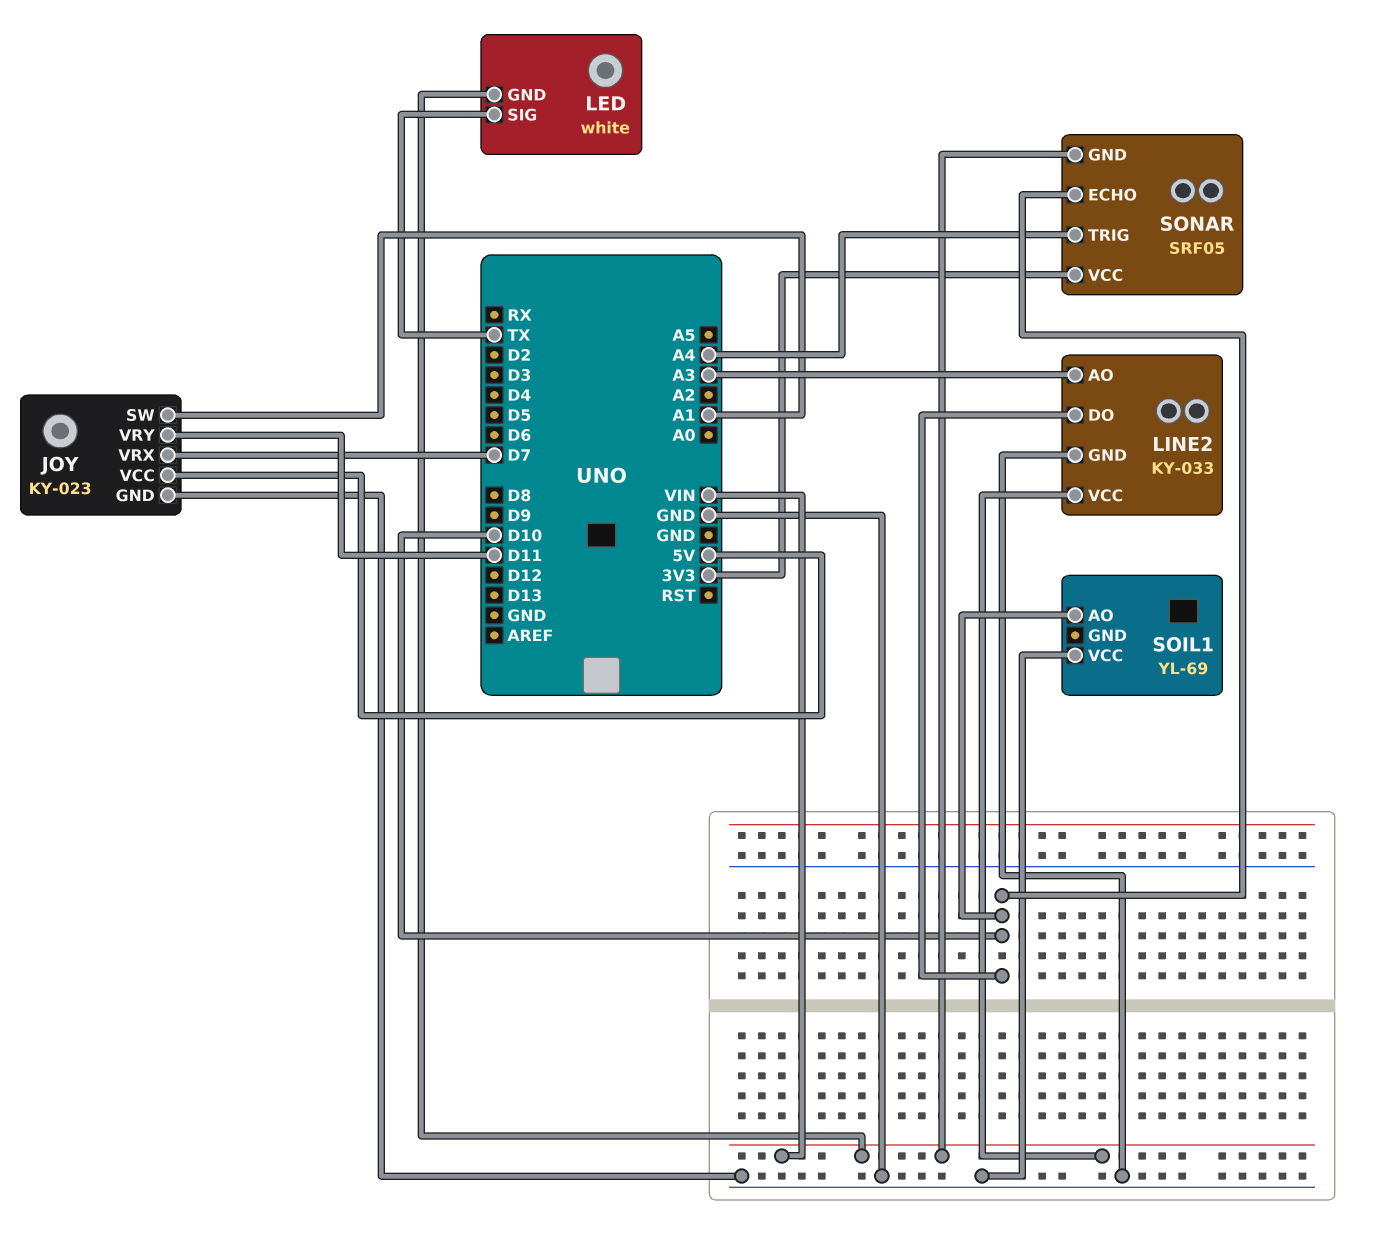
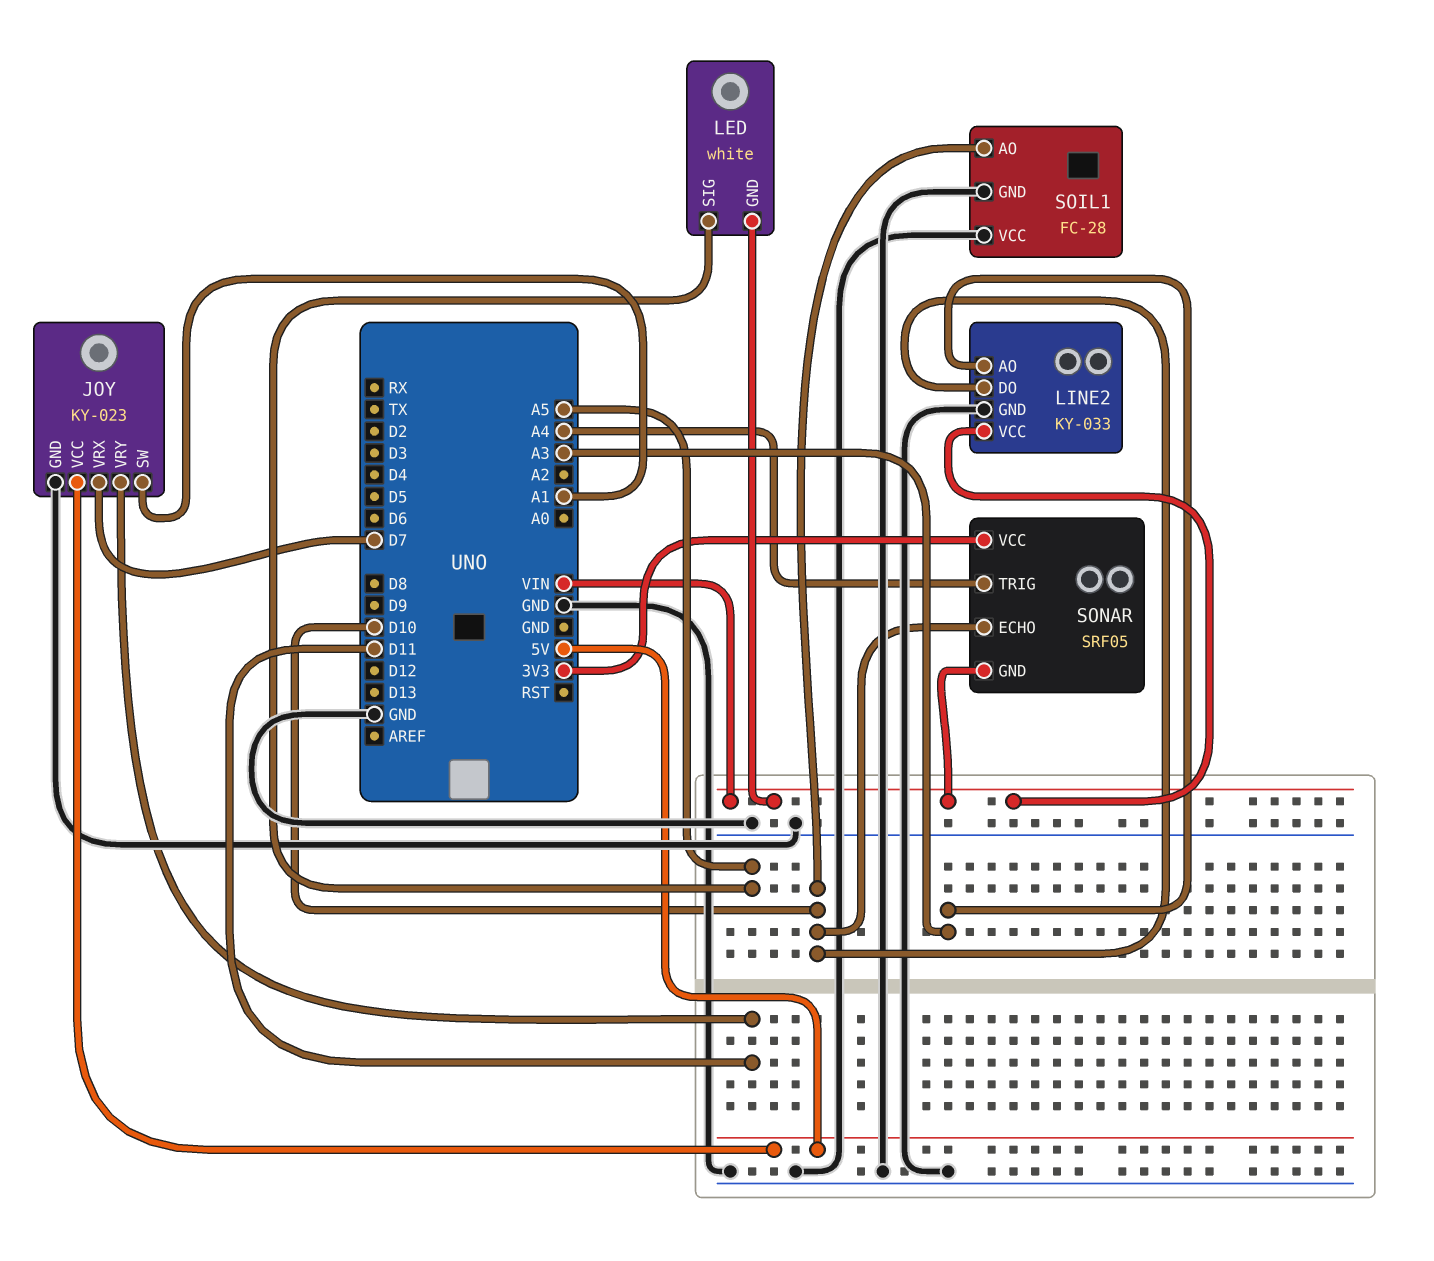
LED pin SIG: TX -> A5
SOIL1: YL-69 -> FC-28
SOIL1 pin GND: none -> GND

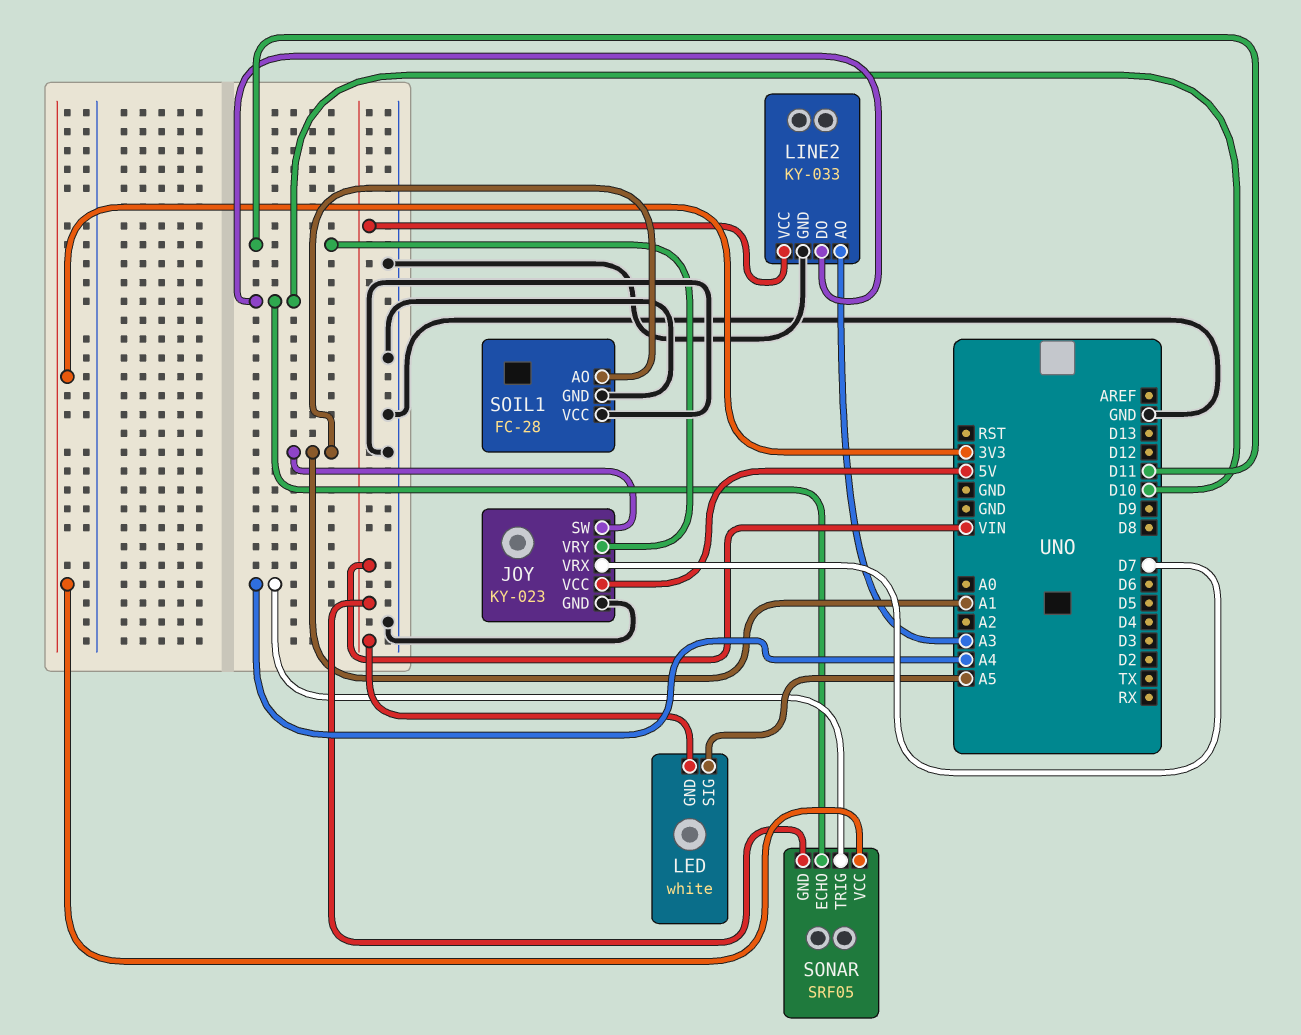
SOIL1 pin AO: D10 -> A1

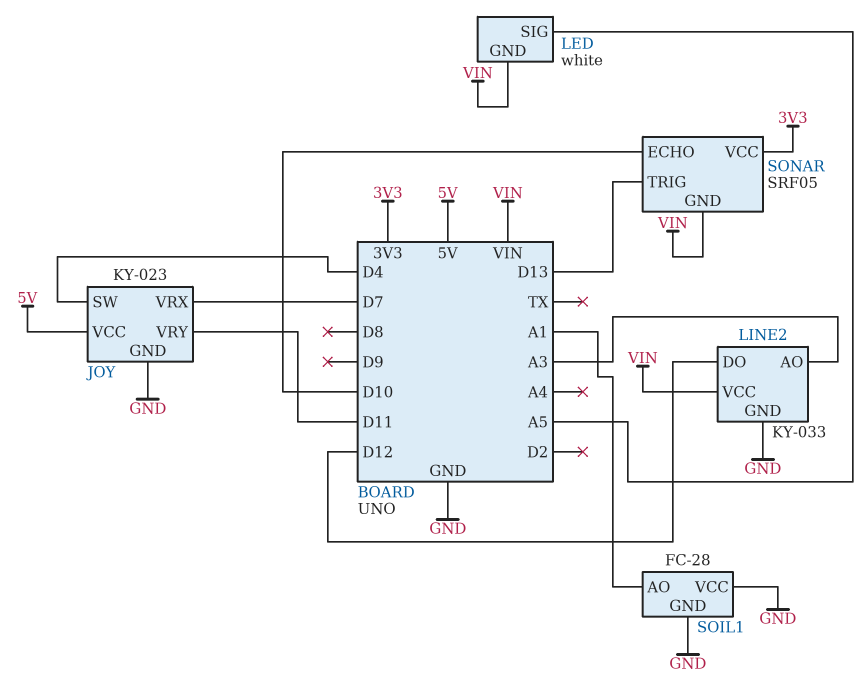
JOY pin SW: A1 -> D4
LINE2 pin DO: D10 -> D12
SONAR pin TRIG: A4 -> D13

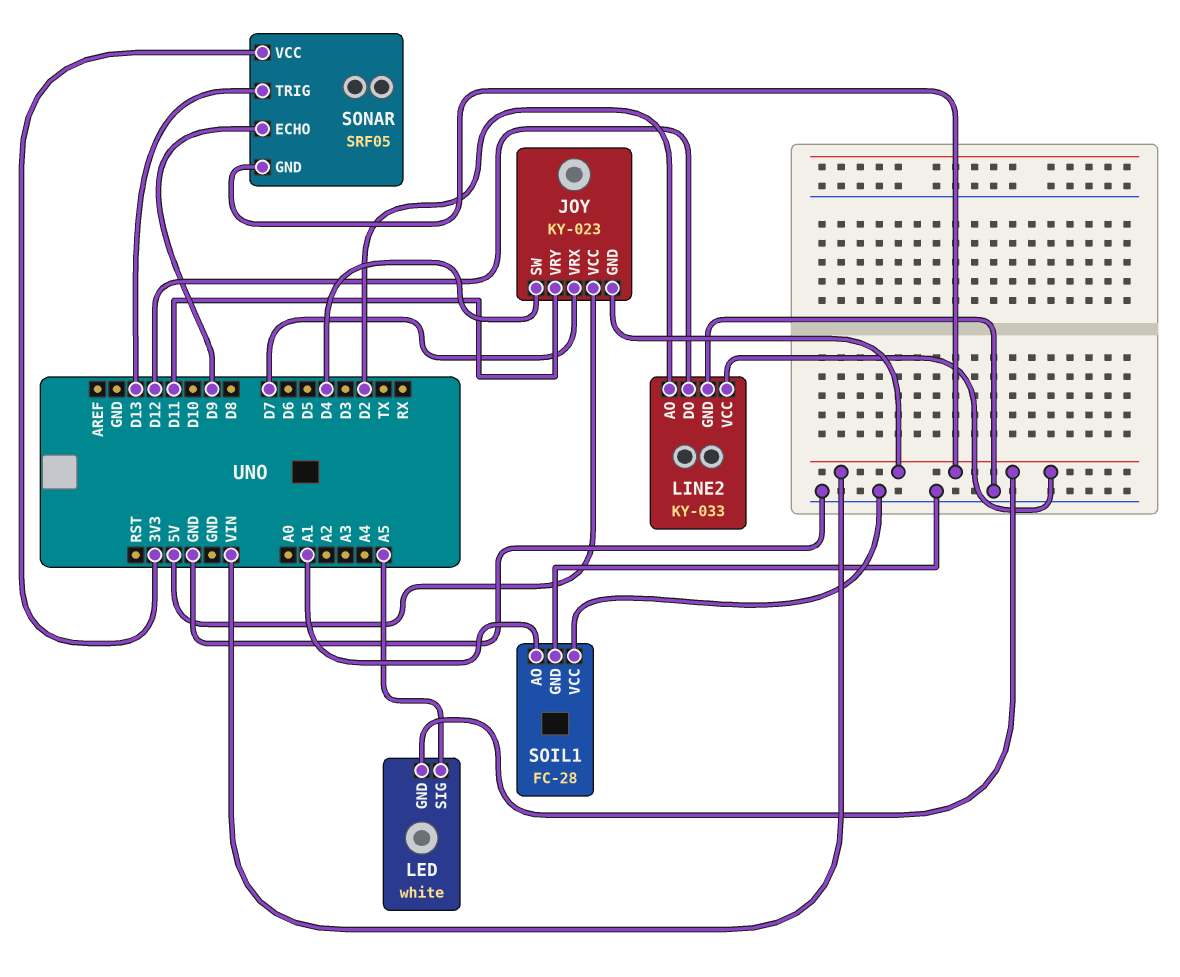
JOY pin GND: GND -> VIN
LINE2 pin AO: A3 -> D2
SONAR pin ECHO: D10 -> D9

